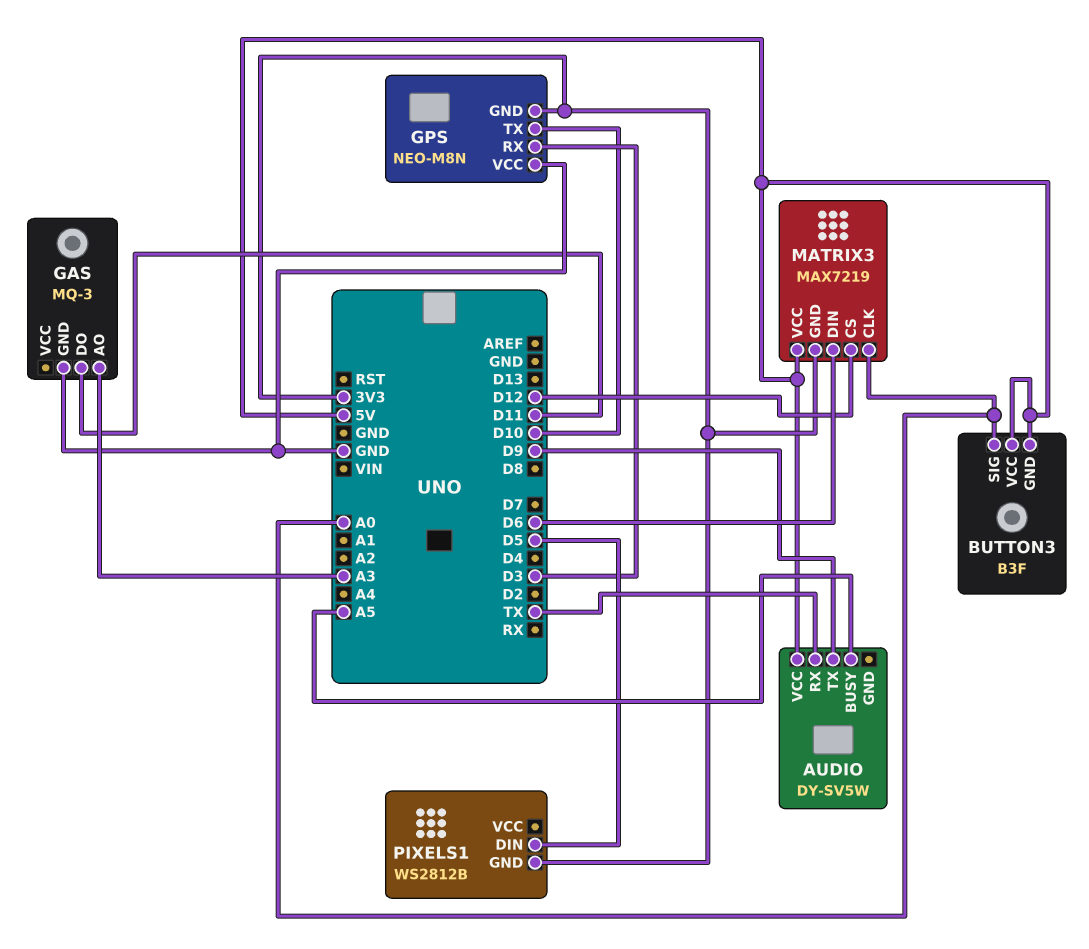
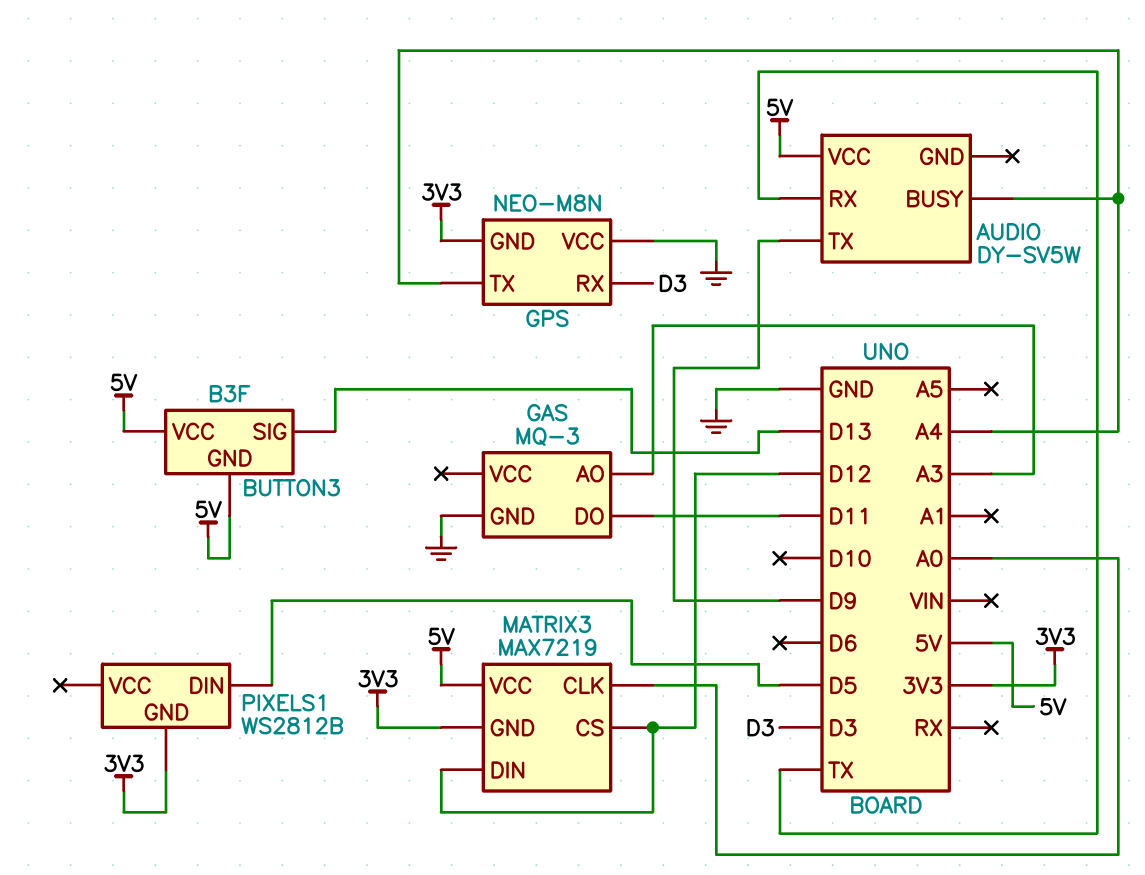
AUDIO pin BUSY: A5 -> A4
BUTTON3 pin SIG: A0 -> D13
GPS pin TX: D10 -> A4
MATRIX3 pin DIN: D6 -> D12

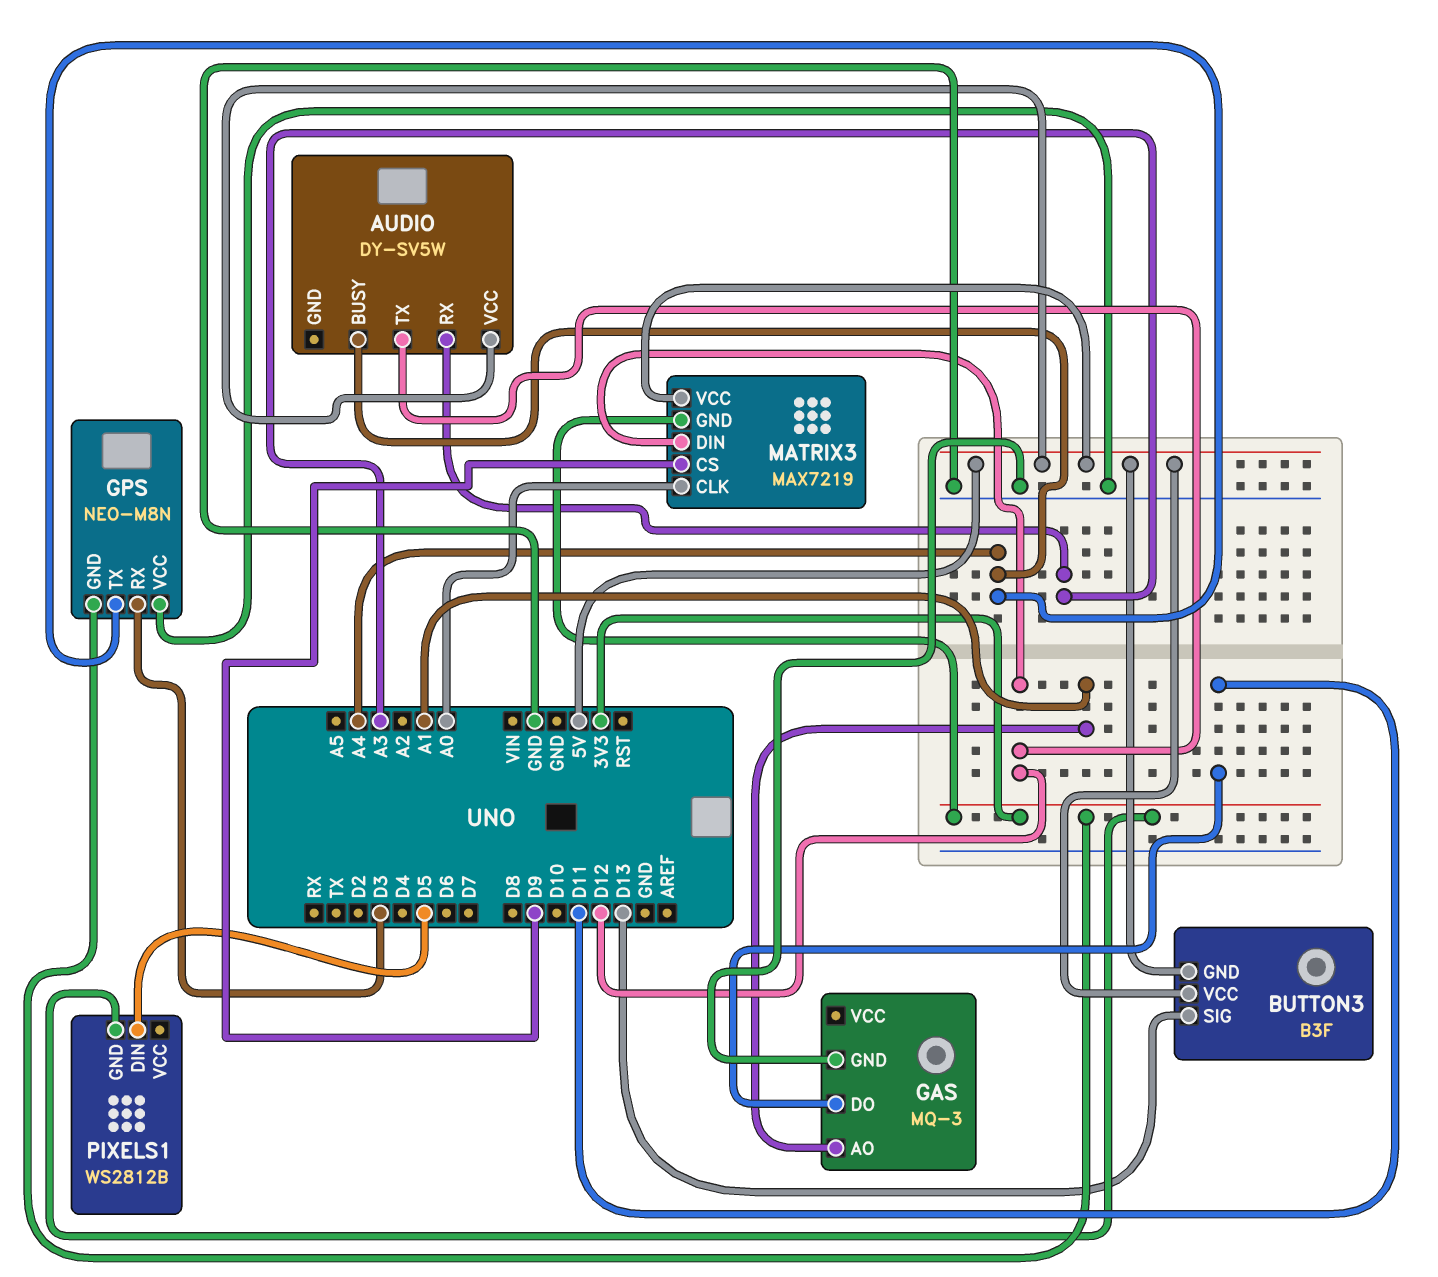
AUDIO pin RX: TX -> A3
AUDIO pin TX: D9 -> D12
GAS pin AO: A3 -> A1
MATRIX3 pin CS: D12 -> D9

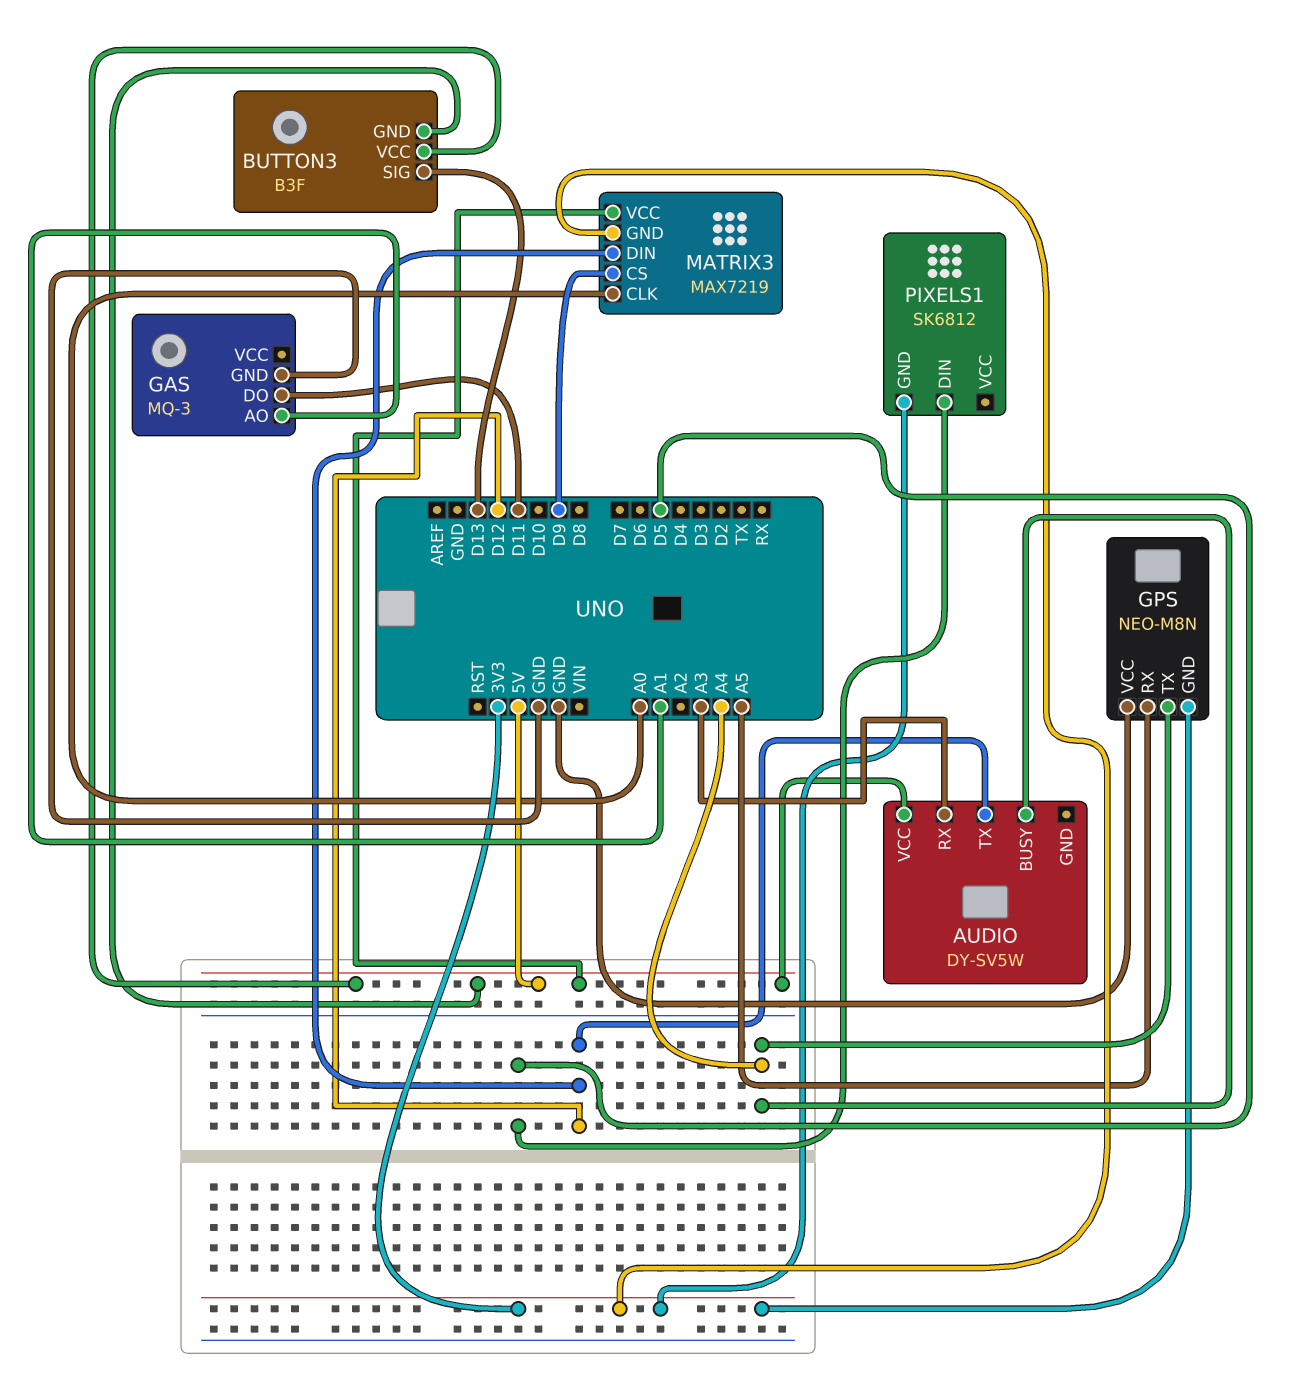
GPS pin RX: D3 -> A5
PIXELS1: WS2812B -> SK6812

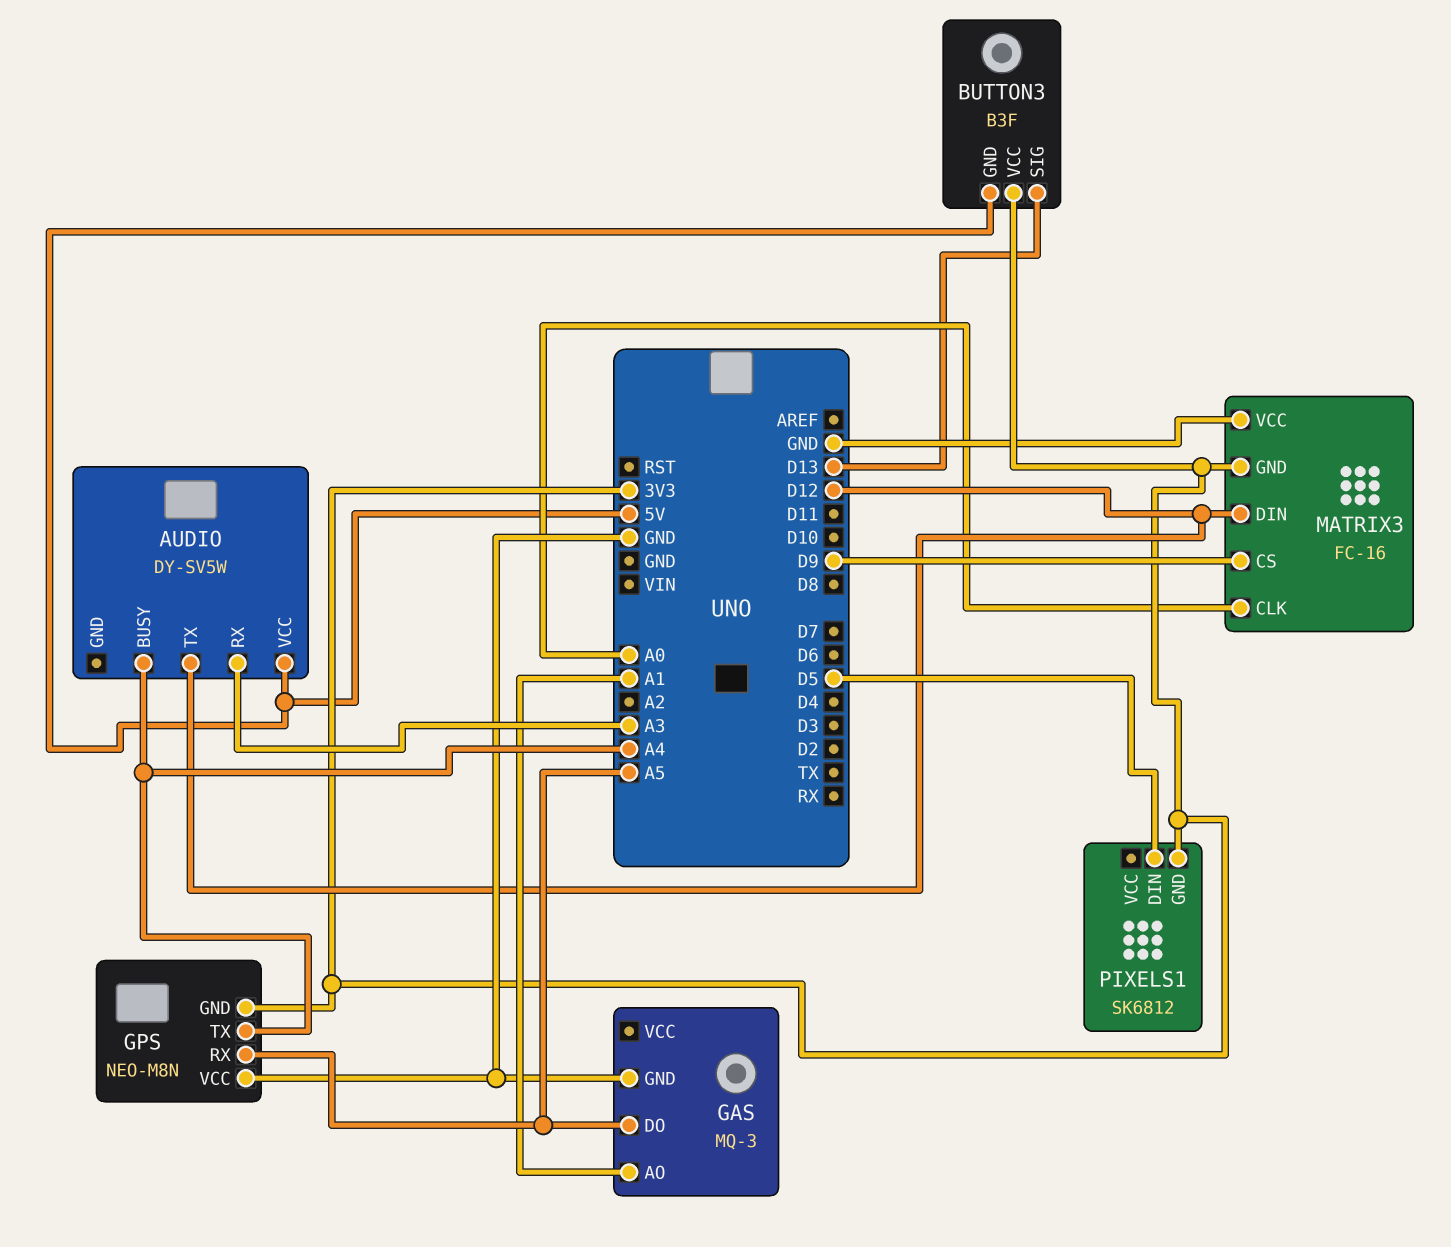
BUTTON3 pin VCC: 5V -> 3V3
GAS pin DO: D11 -> A5
MATRIX3: MAX7219 -> FC-16
MATRIX3 pin VCC: 5V -> GND

